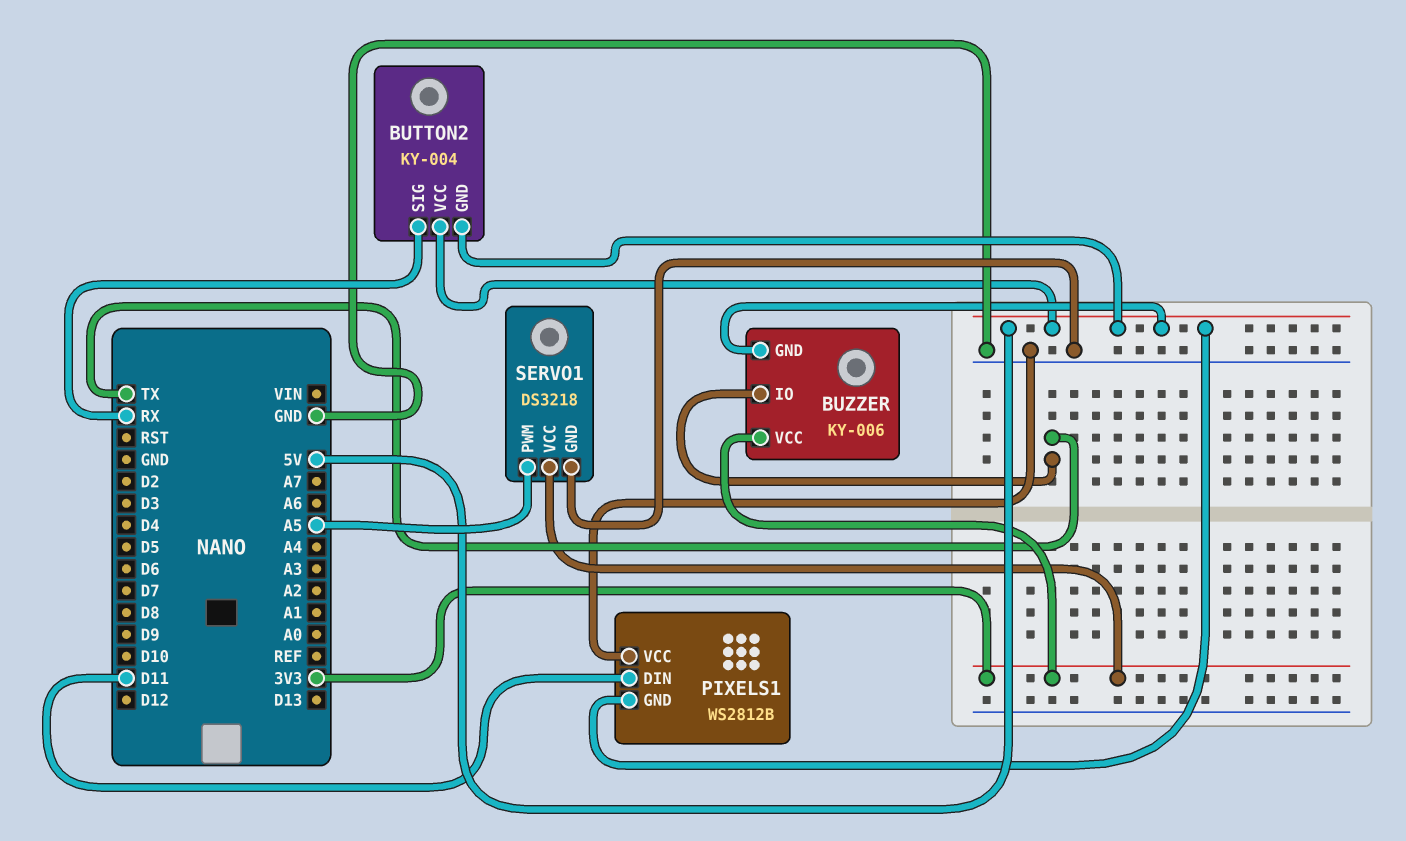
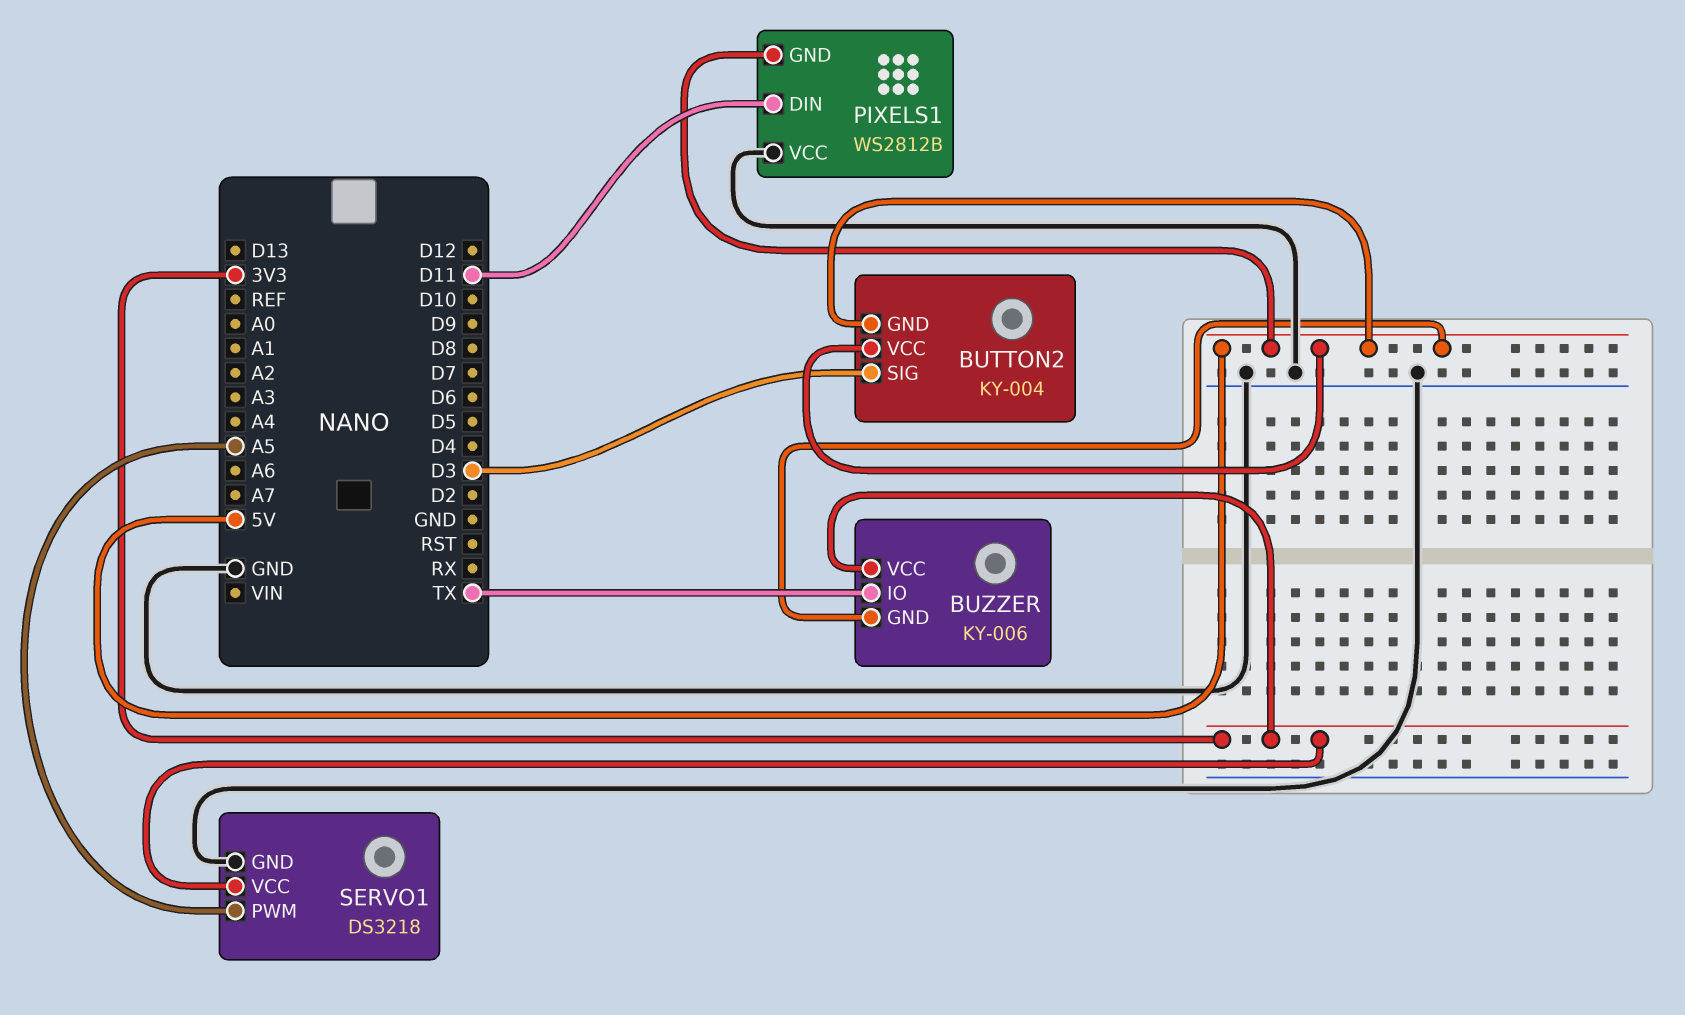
BUTTON2 pin SIG: RX -> D3

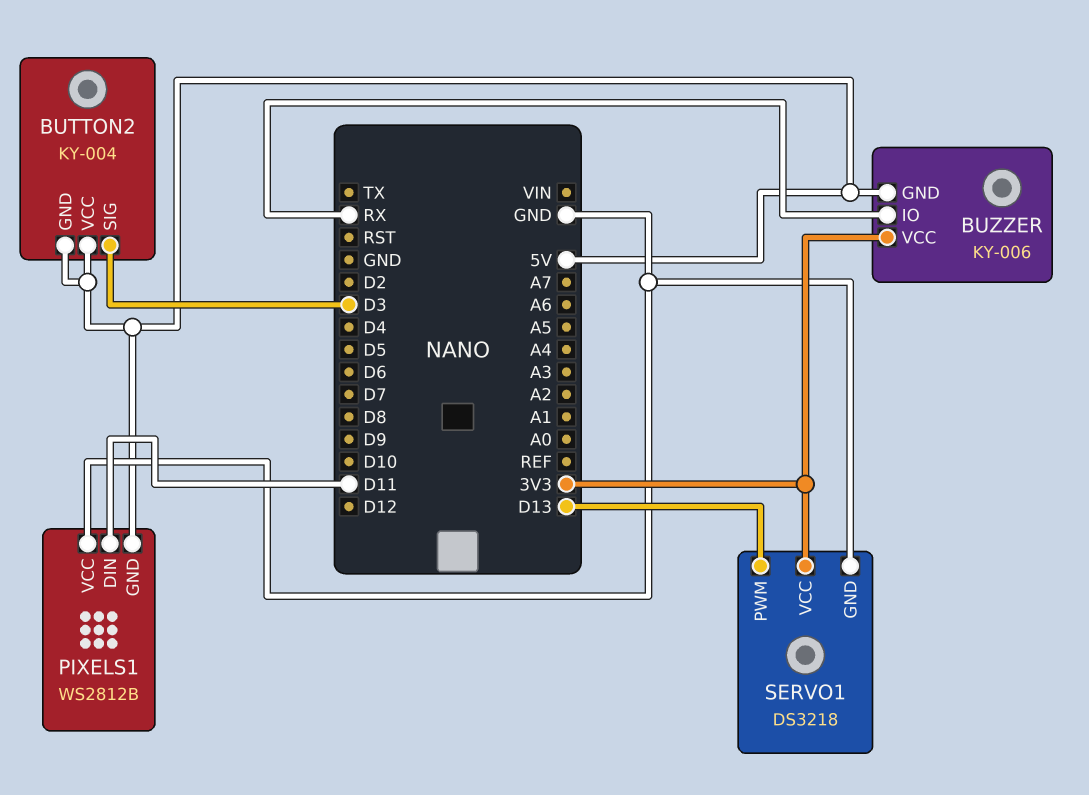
BUZZER pin IO: TX -> RX
SERVO1 pin PWM: A5 -> D13

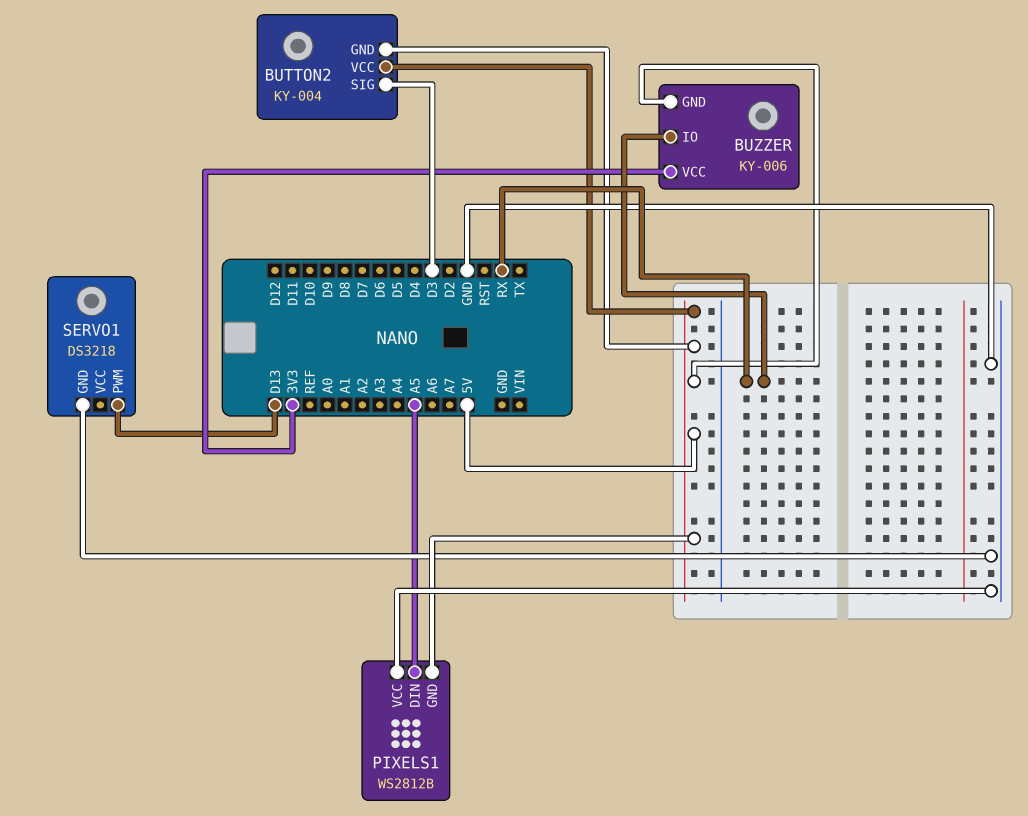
PIXELS1 pin DIN: D11 -> A5
SERVO1 pin VCC: 3V3 -> none

